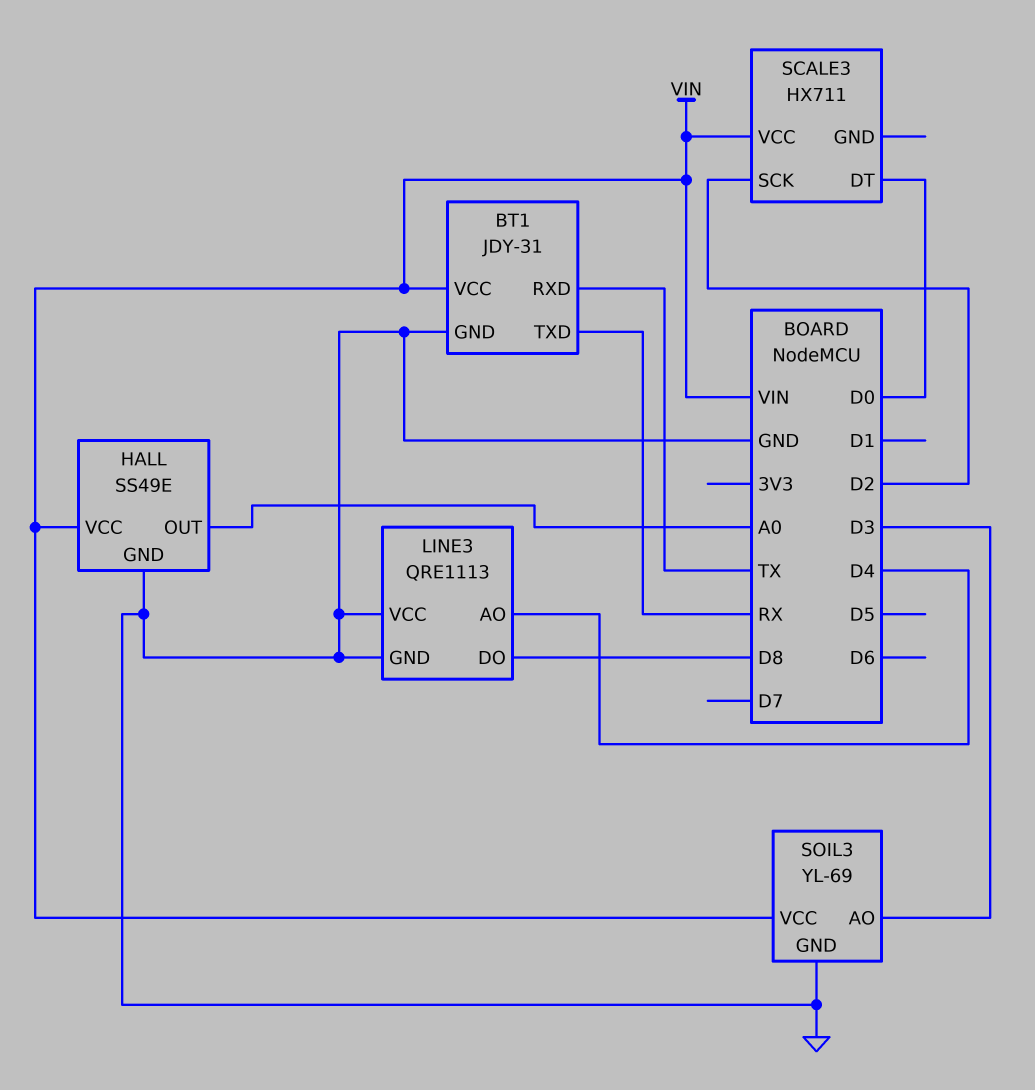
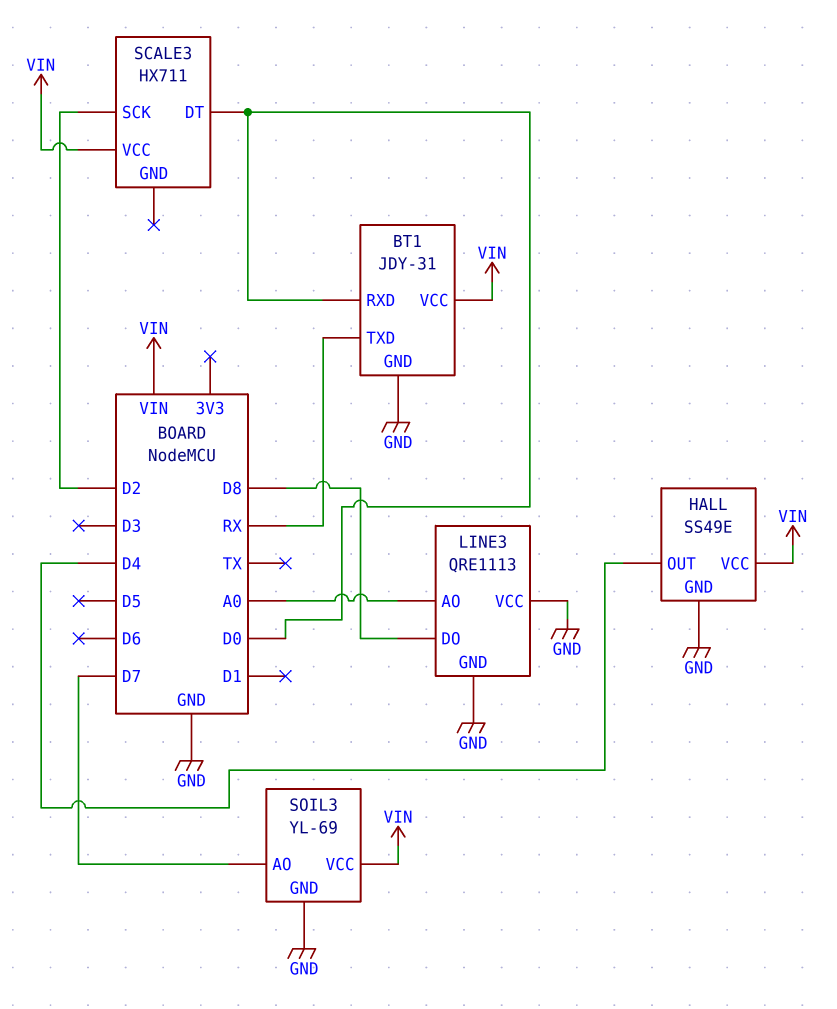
BT1 pin RXD: TX -> D0
HALL pin OUT: A0 -> D4
LINE3 pin AO: D4 -> A0
SOIL3 pin AO: D3 -> D7

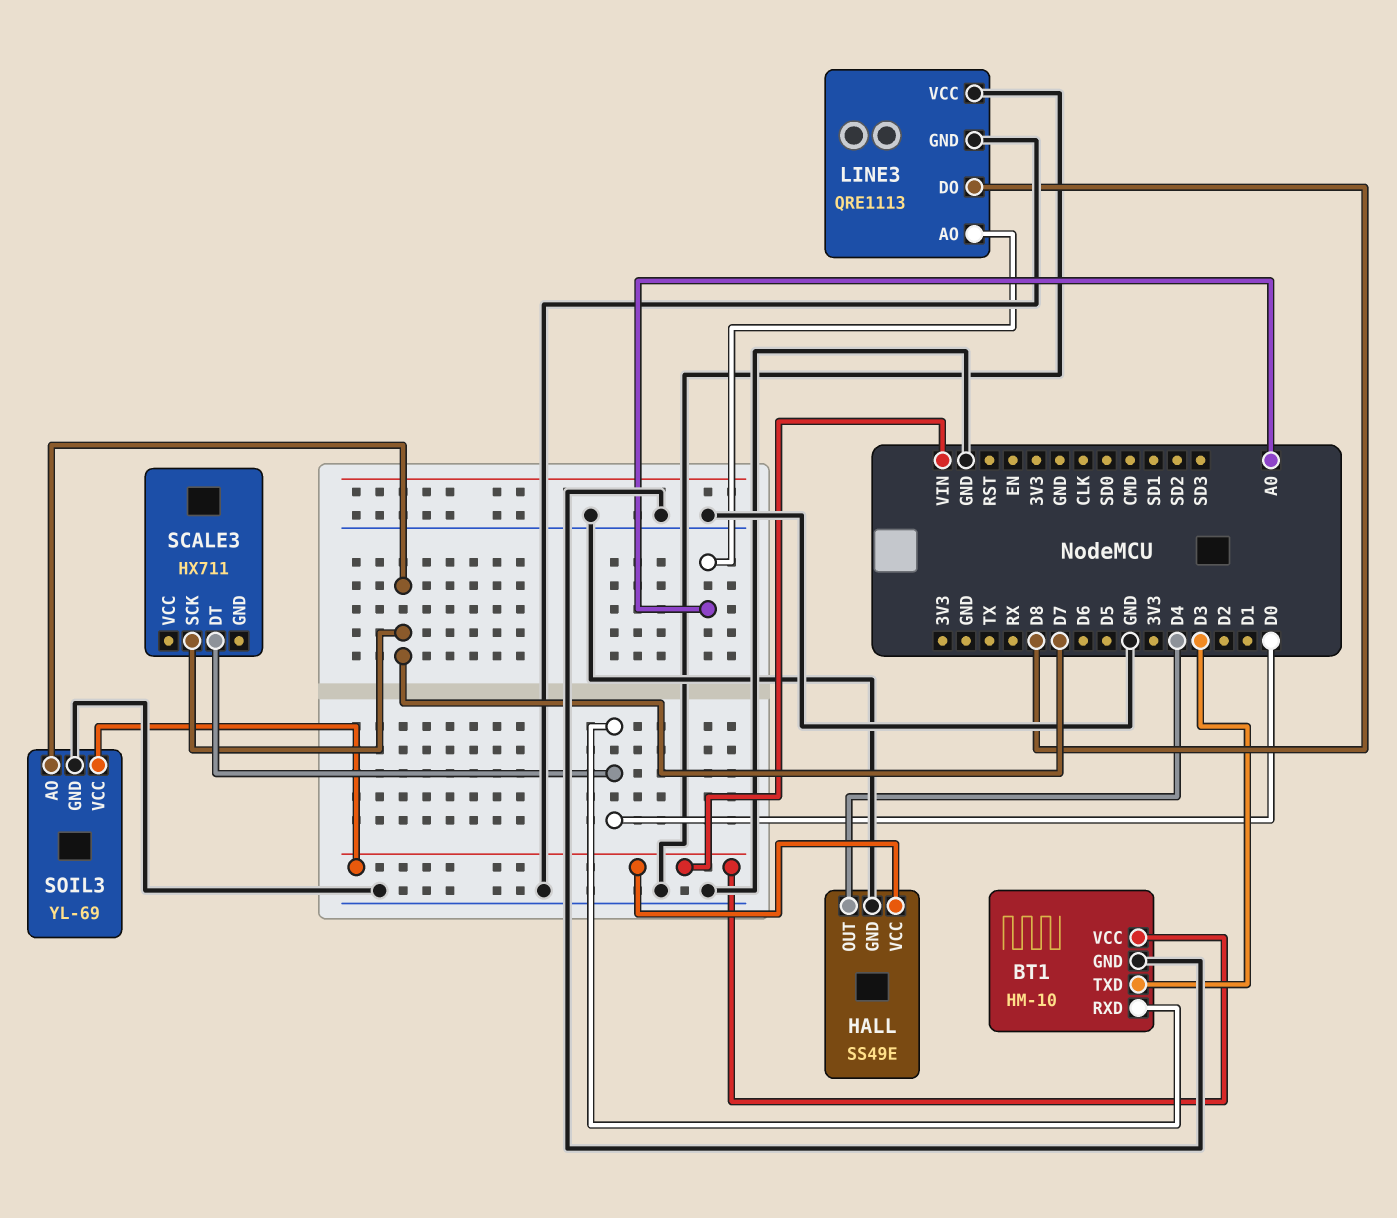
BT1: JDY-31 -> HM-10
BT1 pin TXD: RX -> D3
SCALE3 pin SCK: D2 -> D7
SCALE3 pin VCC: VIN -> none

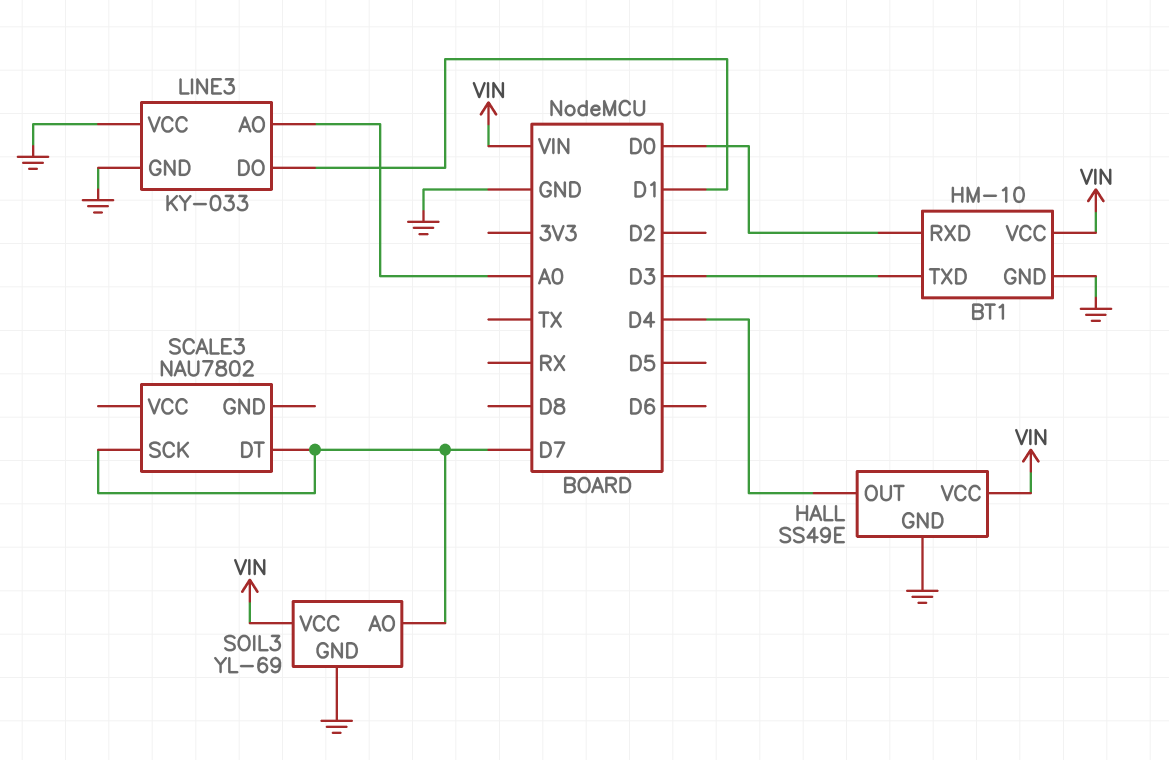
LINE3: QRE1113 -> KY-033
LINE3 pin DO: D8 -> D1
SCALE3: HX711 -> NAU7802
SCALE3 pin DT: D0 -> D7

